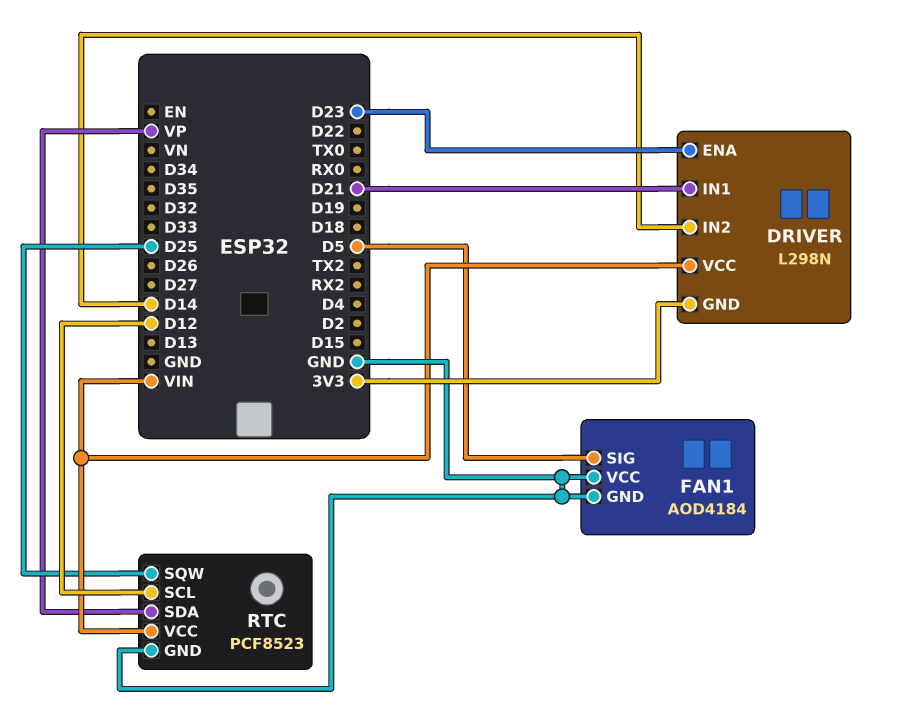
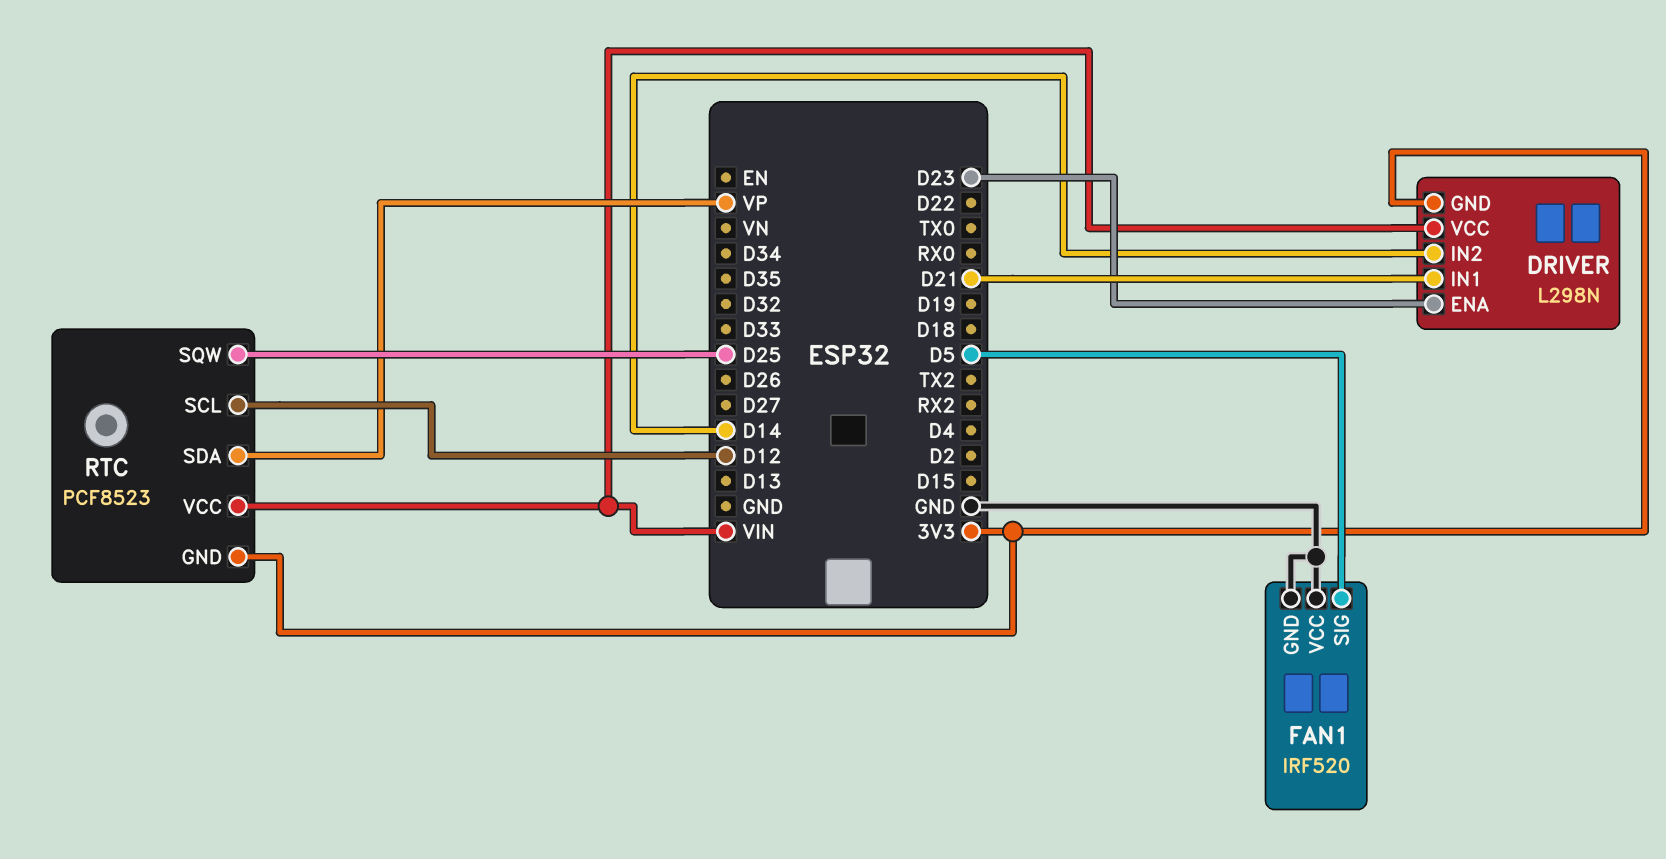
FAN1: AOD4184 -> IRF520
RTC pin GND: GND -> 3V3

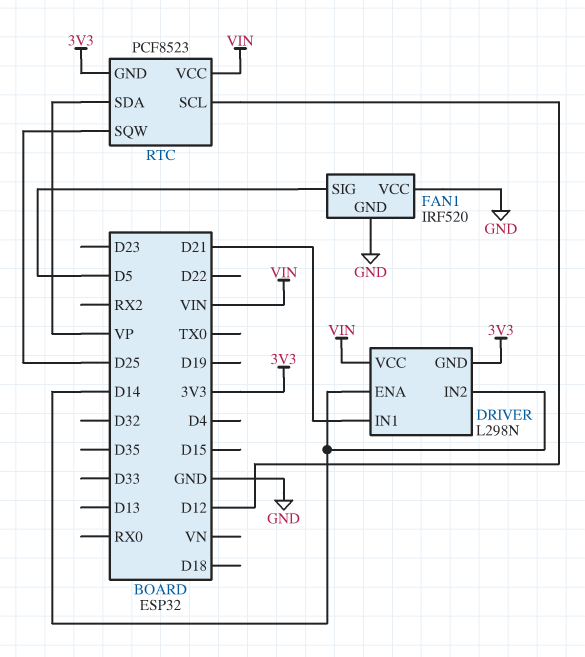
DRIVER pin ENA: D23 -> D14

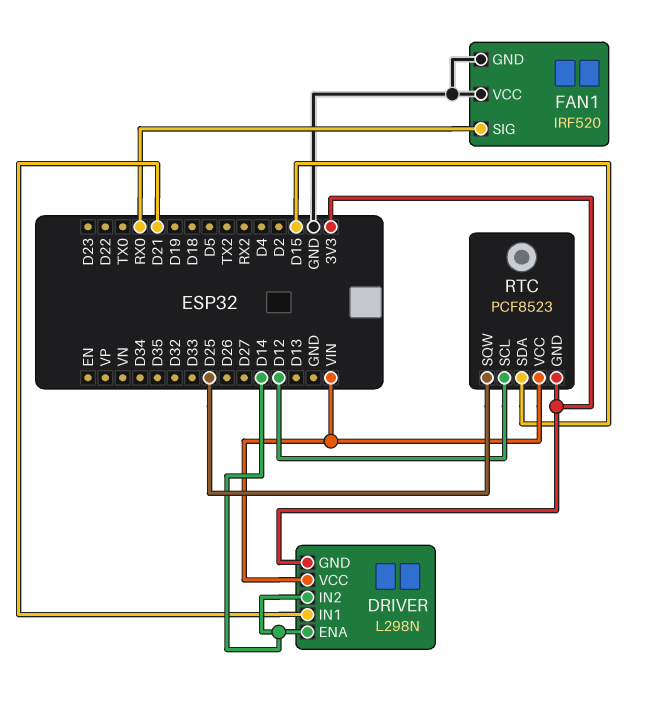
FAN1 pin SIG: D5 -> RX0
RTC pin SDA: VP -> D15

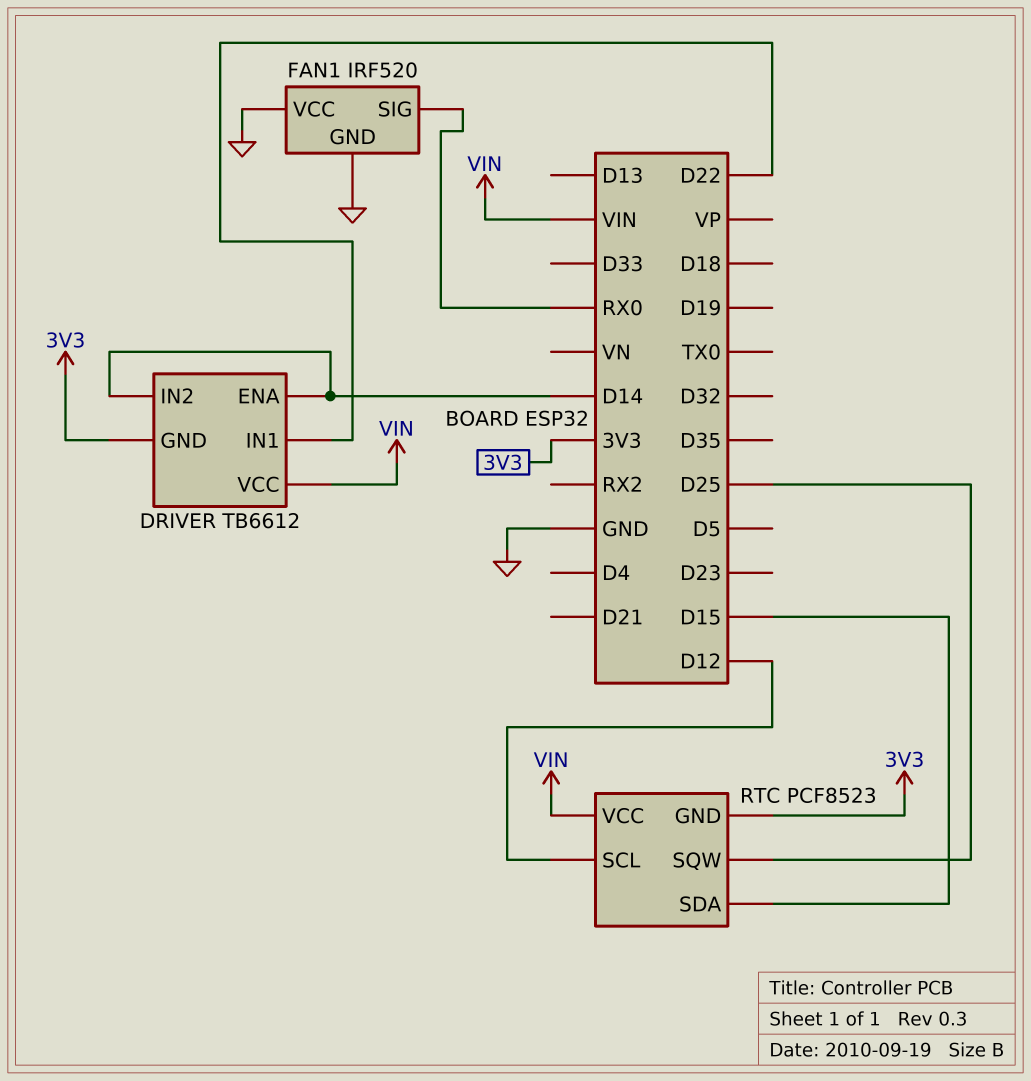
DRIVER: L298N -> TB6612
DRIVER pin IN1: D21 -> D22

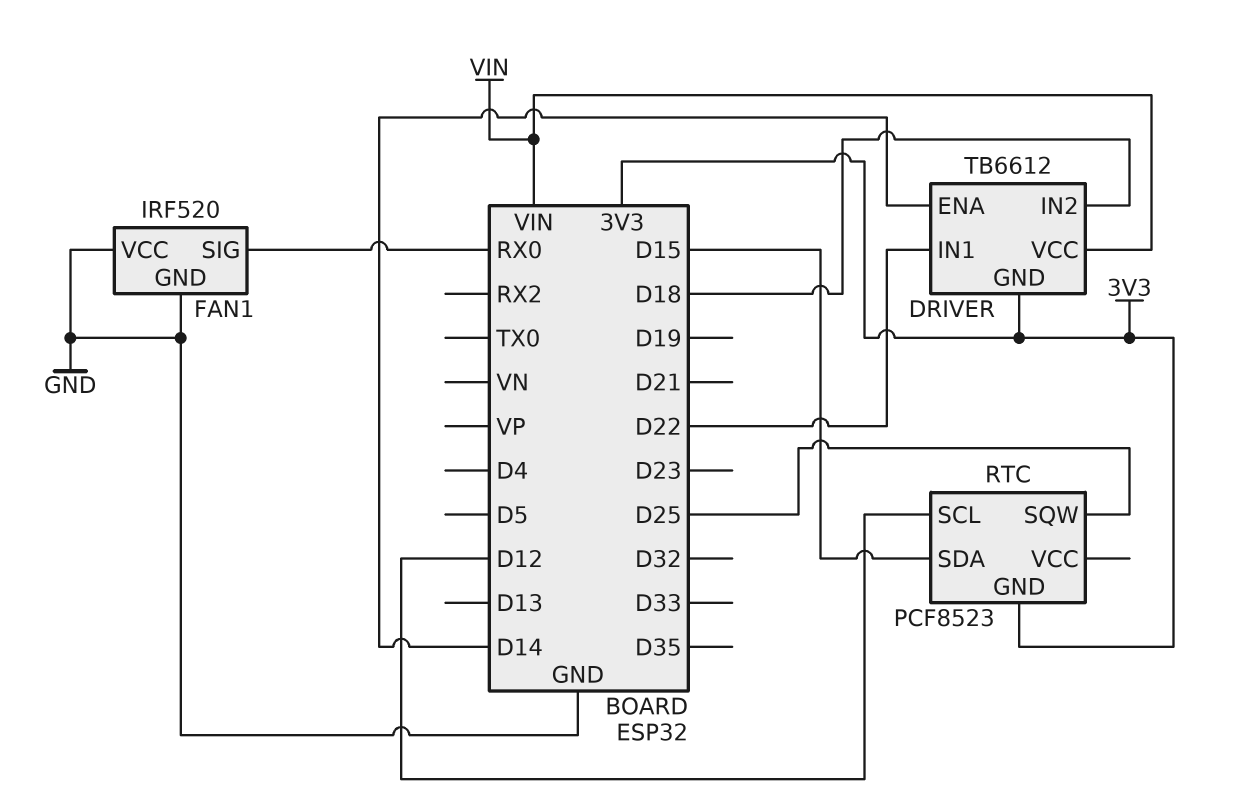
DRIVER pin IN2: D14 -> D18
RTC pin VCC: VIN -> none

